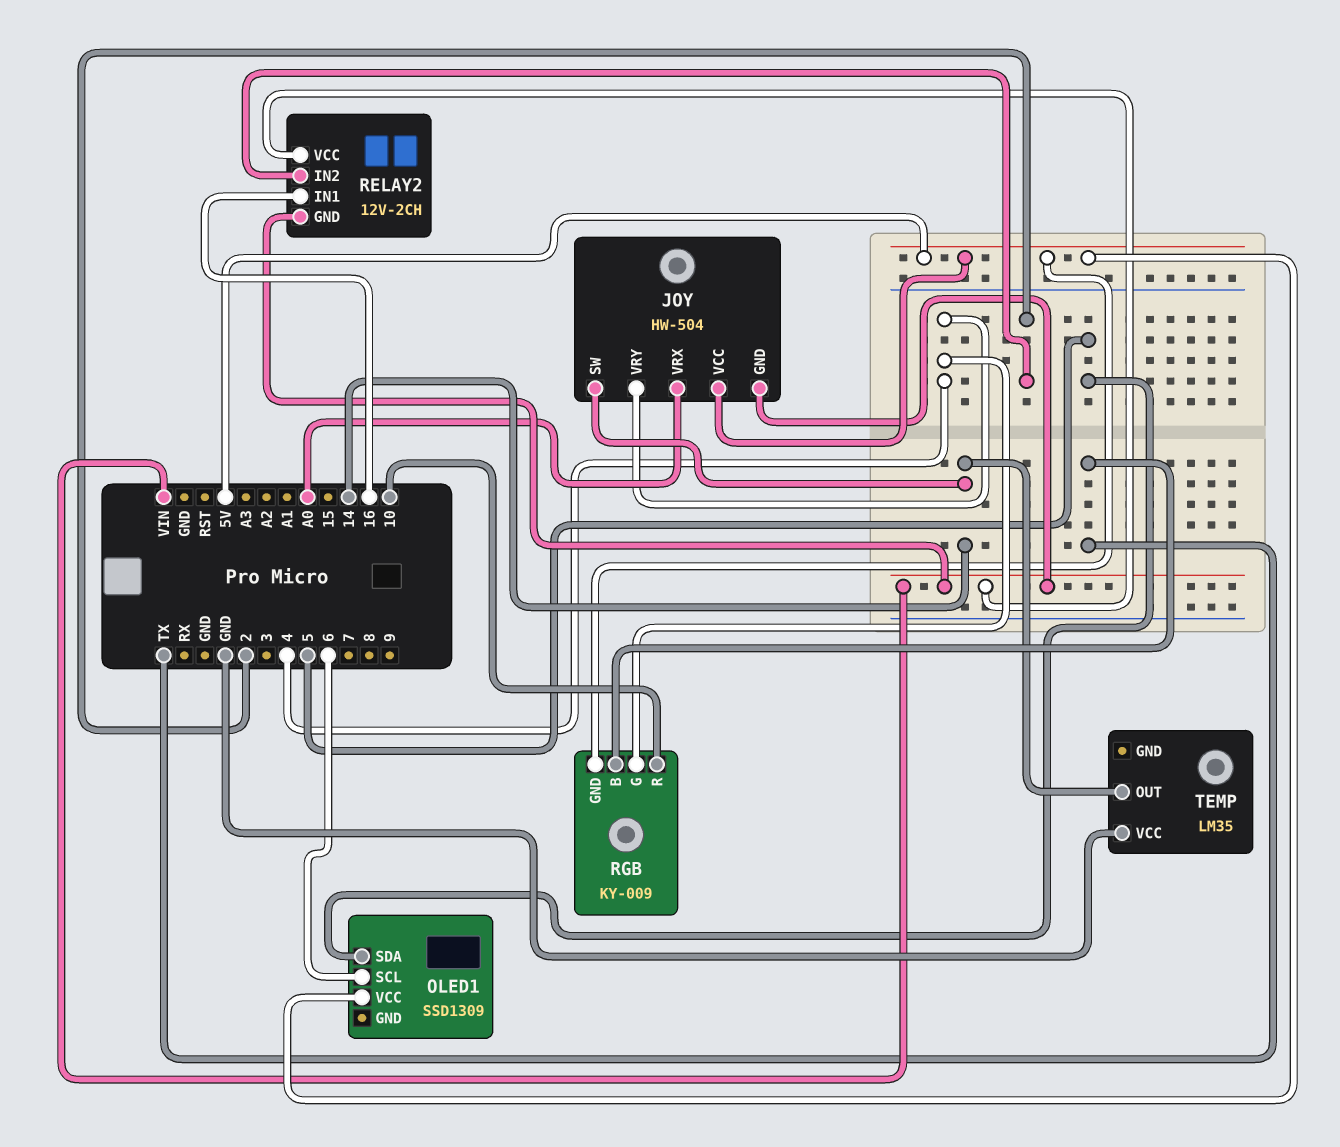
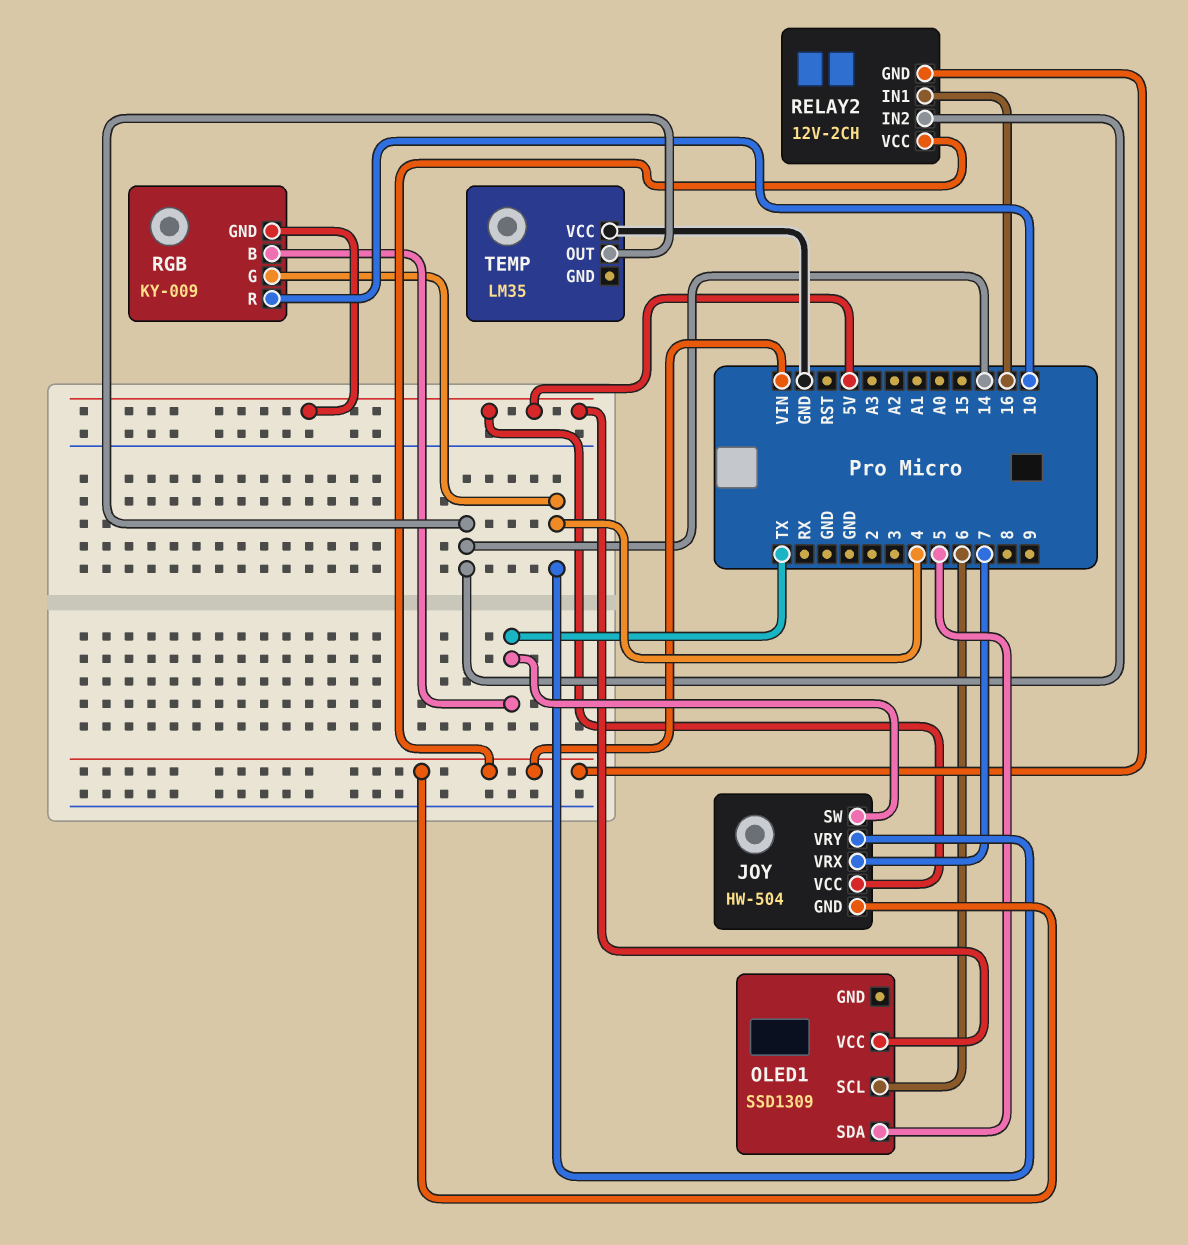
JOY pin SW: 14 -> TX
JOY pin VRX: A0 -> 7
RELAY2 pin IN2: 2 -> 14

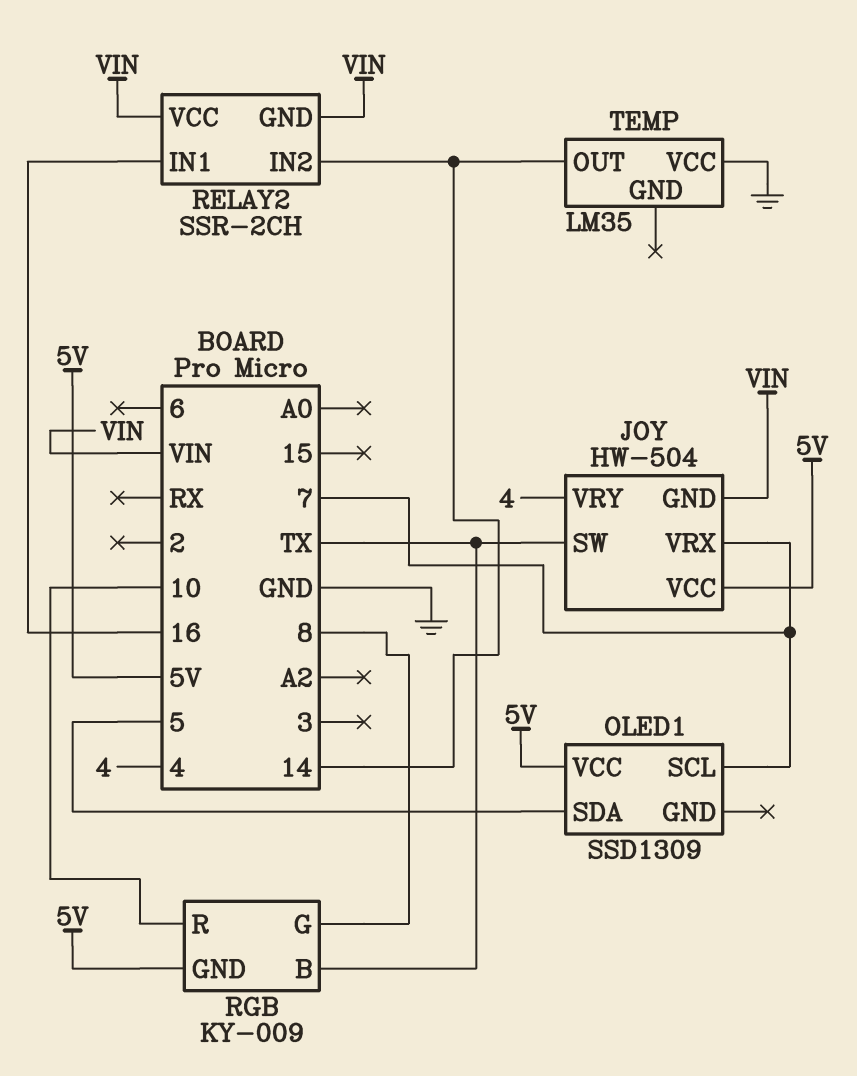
OLED1 pin SCL: 6 -> 7
RELAY2: 12V-2CH -> SSR-2CH
RGB pin G: 4 -> 8

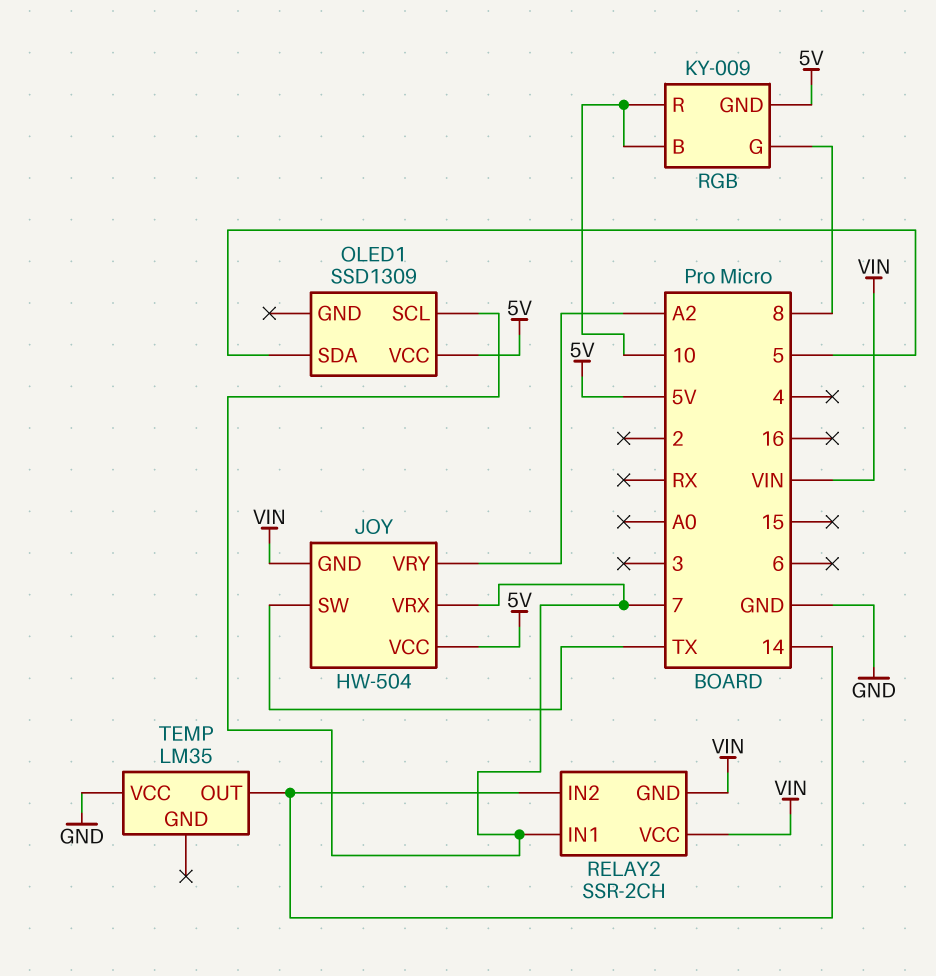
JOY pin VRY: 4 -> A2
RELAY2 pin IN1: 16 -> 7
RGB pin B: TX -> 10

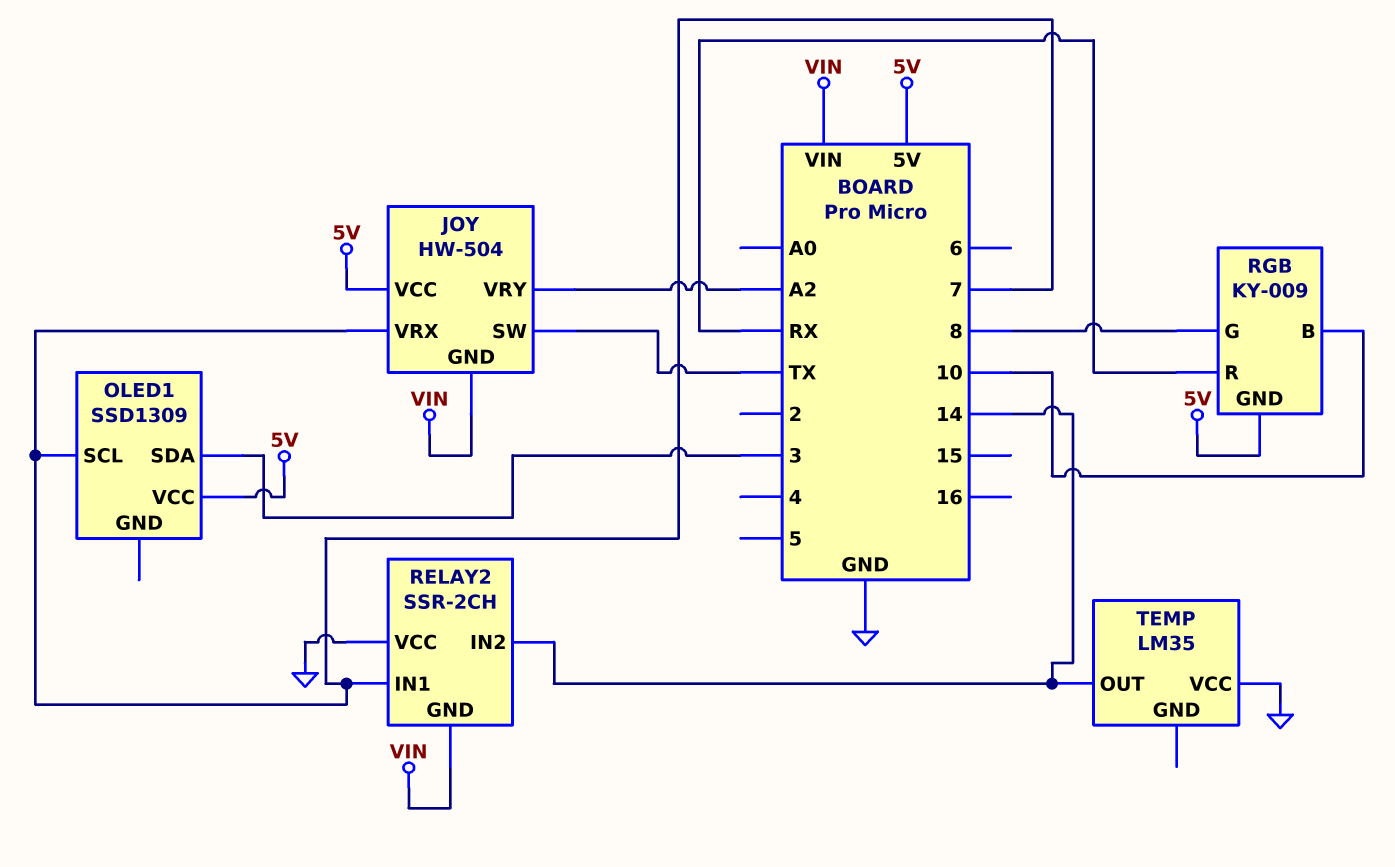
OLED1 pin SDA: 5 -> 3
RELAY2 pin VCC: VIN -> GND
RGB pin R: 10 -> RX

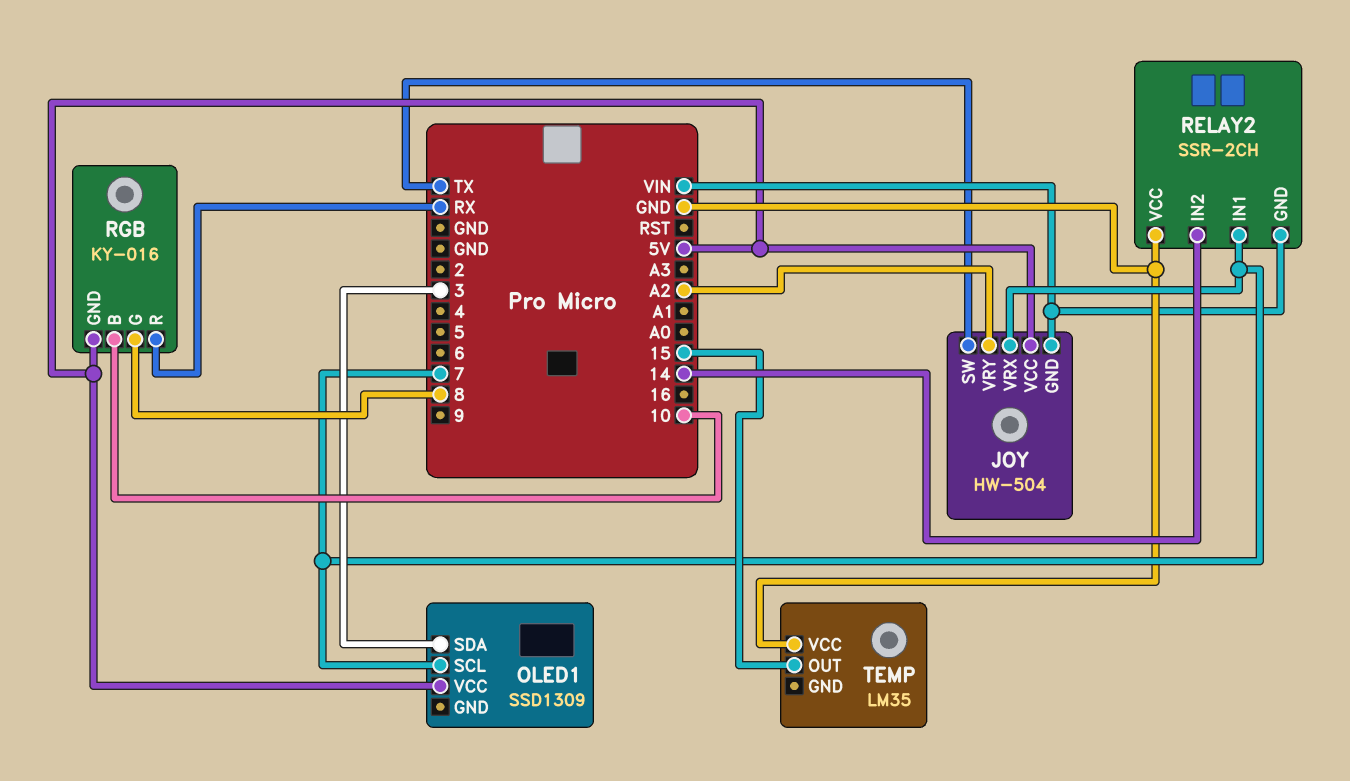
RGB: KY-009 -> KY-016
TEMP pin OUT: 14 -> 15

